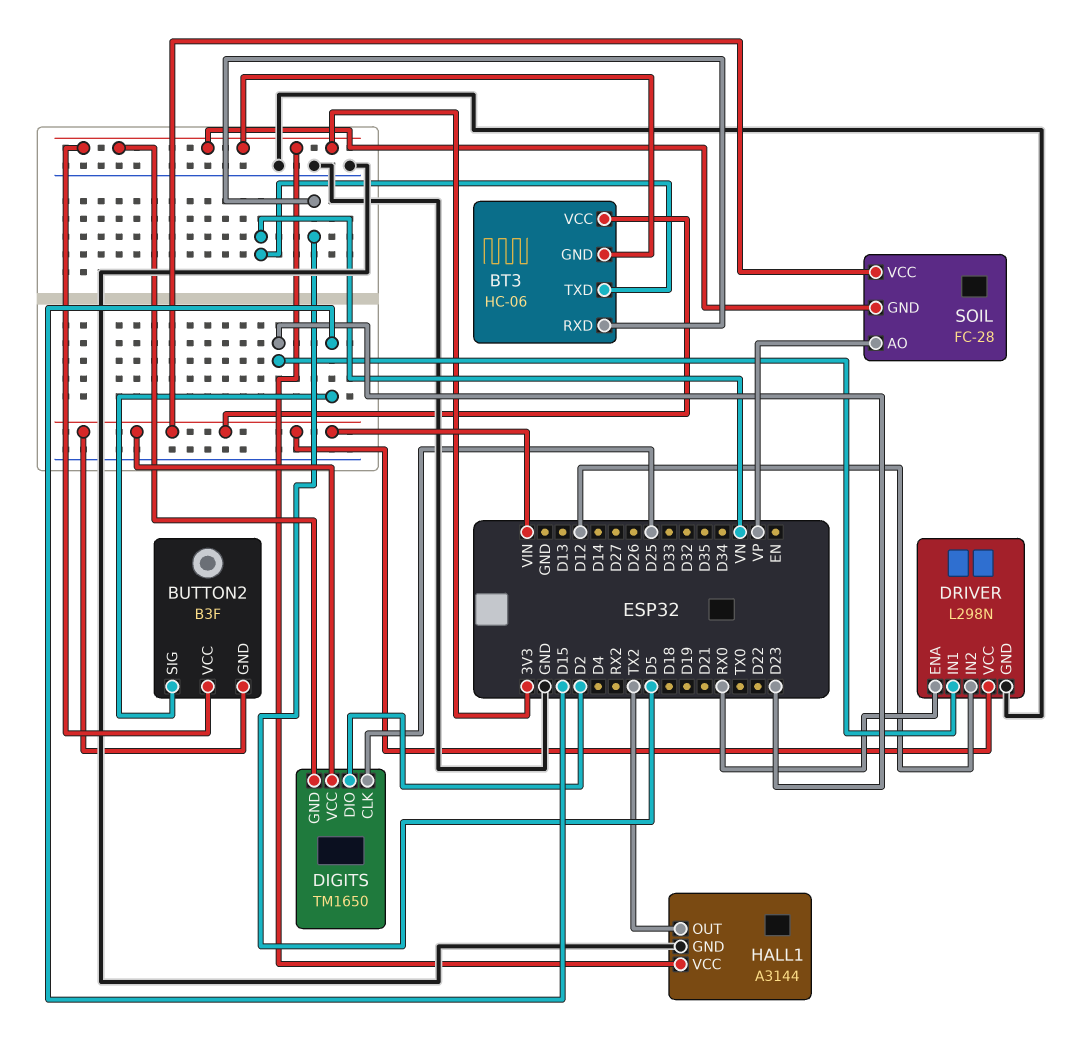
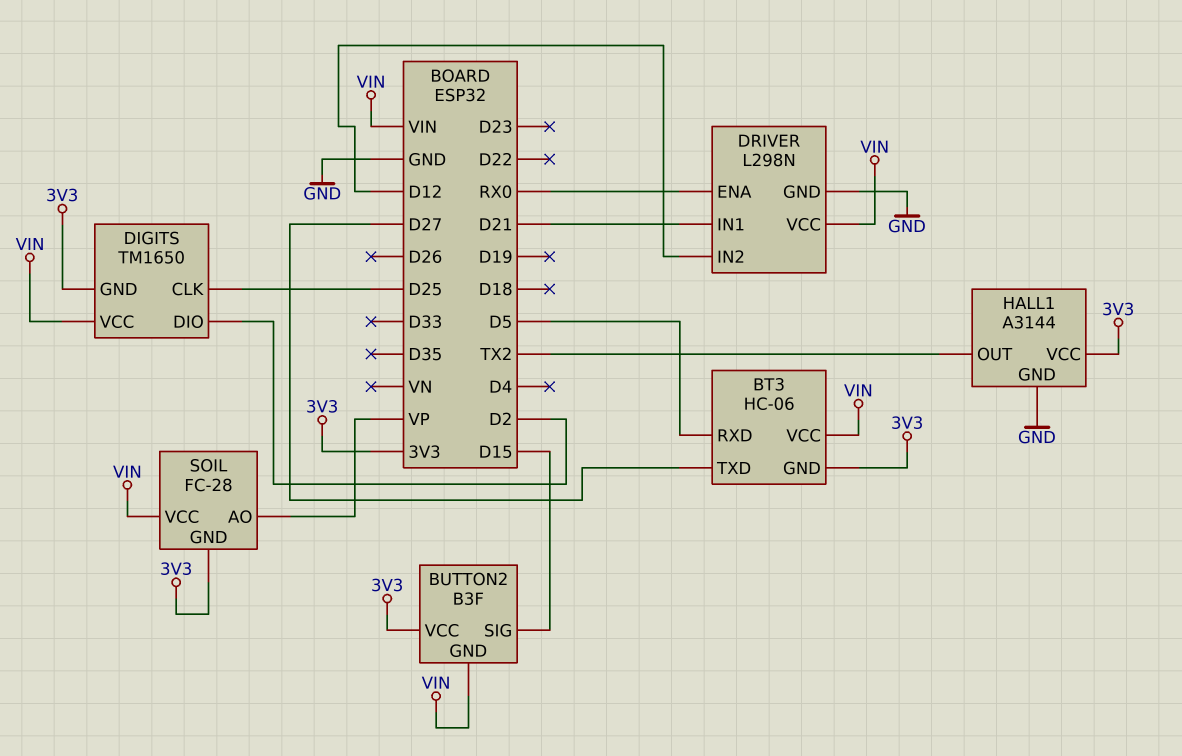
BT3 pin TXD: VN -> D27
DRIVER pin IN1: D23 -> D21

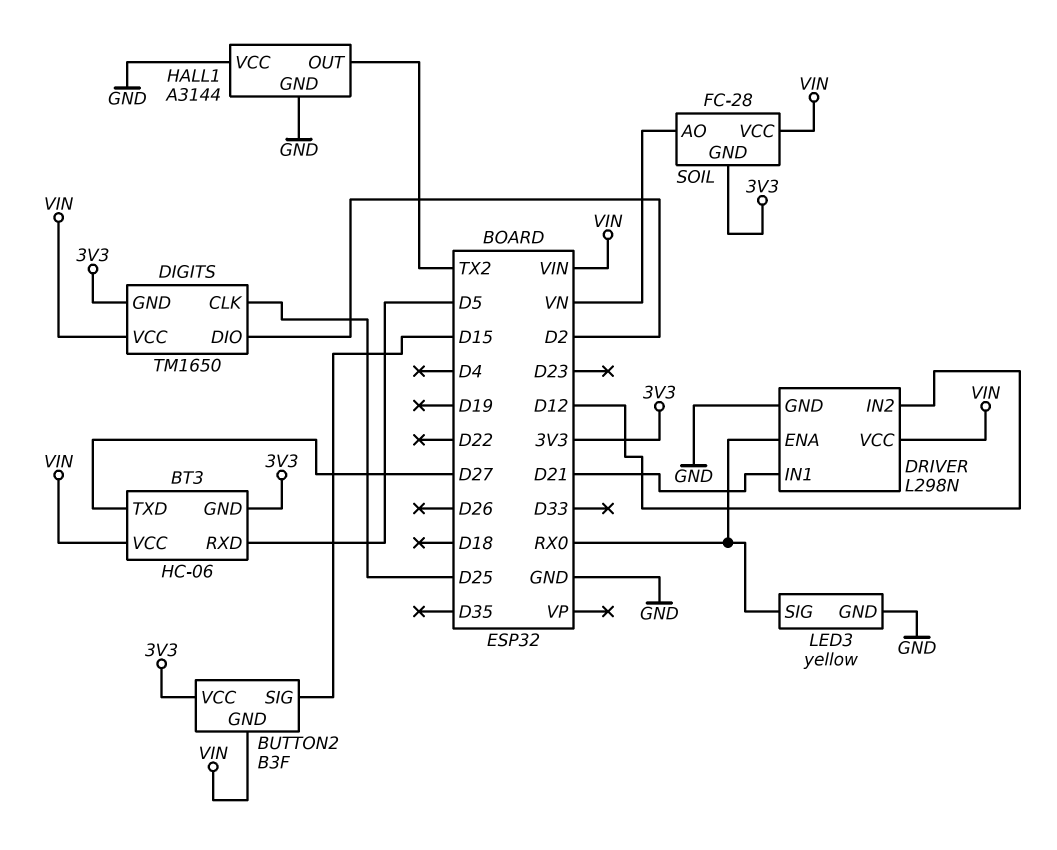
HALL1 pin VCC: 3V3 -> GND
LED3: none -> yellow
LED3 pin GND: none -> GND
LED3 pin SIG: none -> RX0
SOIL pin AO: VP -> VN

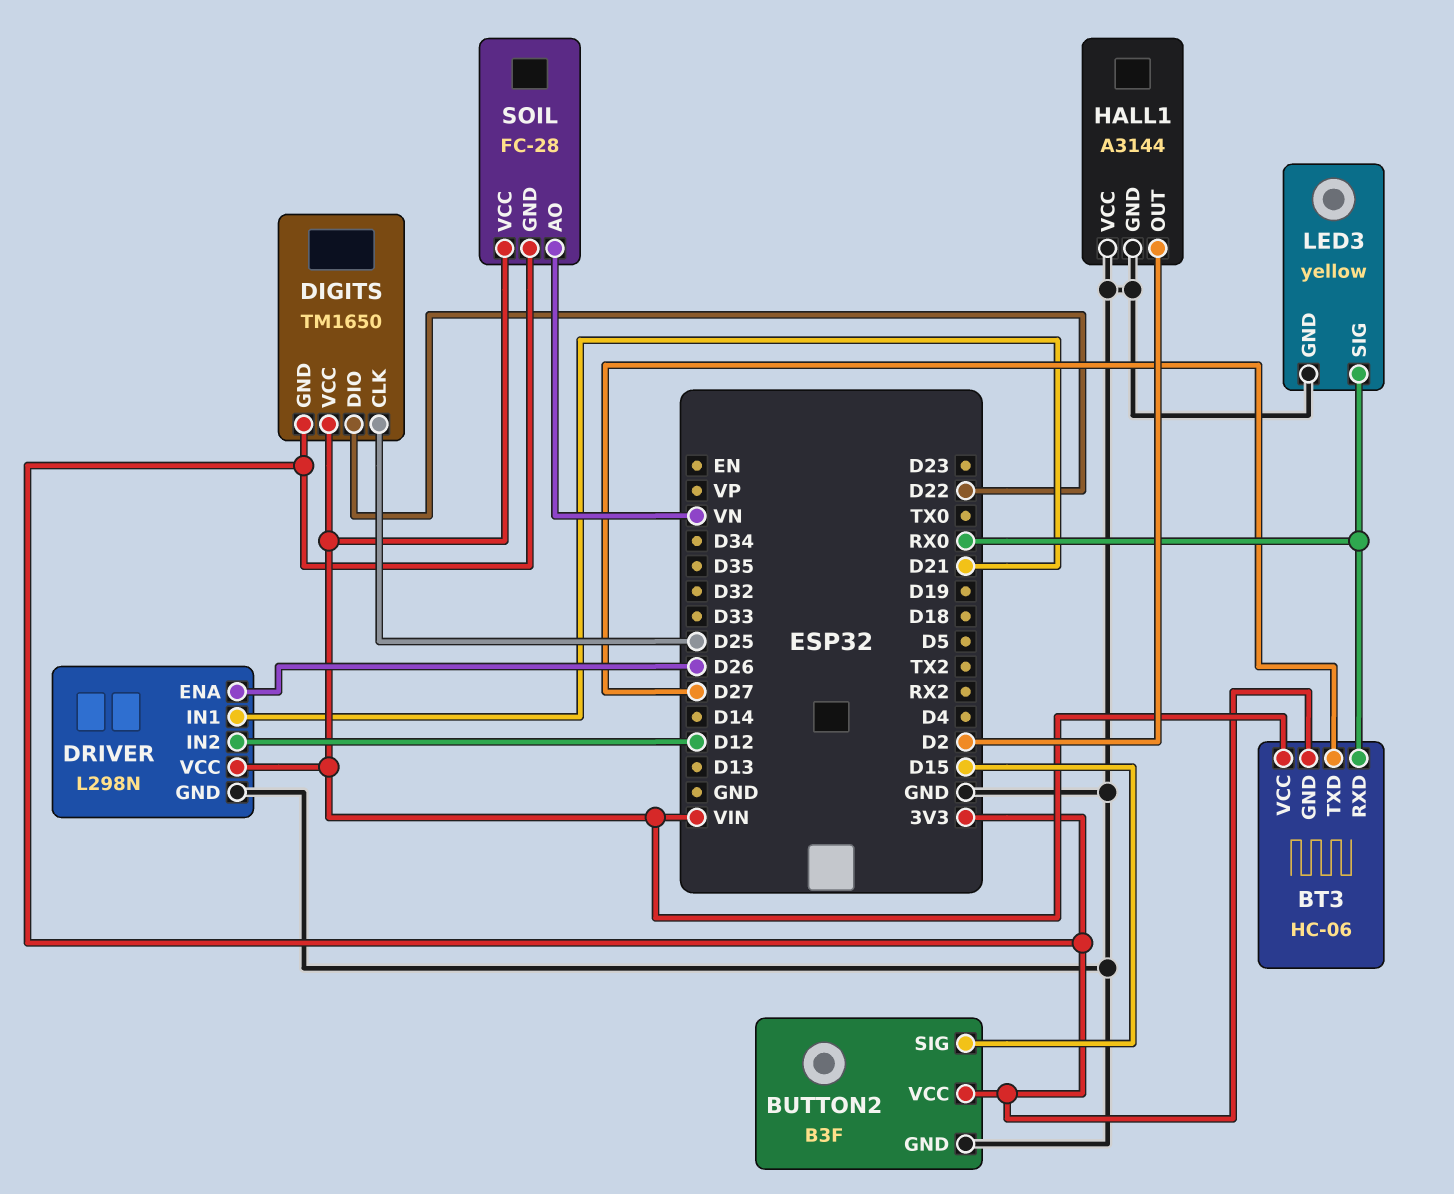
BT3 pin RXD: D5 -> RX0
BUTTON2 pin GND: VIN -> GND
DIGITS pin DIO: D2 -> D22
DRIVER pin ENA: RX0 -> D26
HALL1 pin OUT: TX2 -> D2

